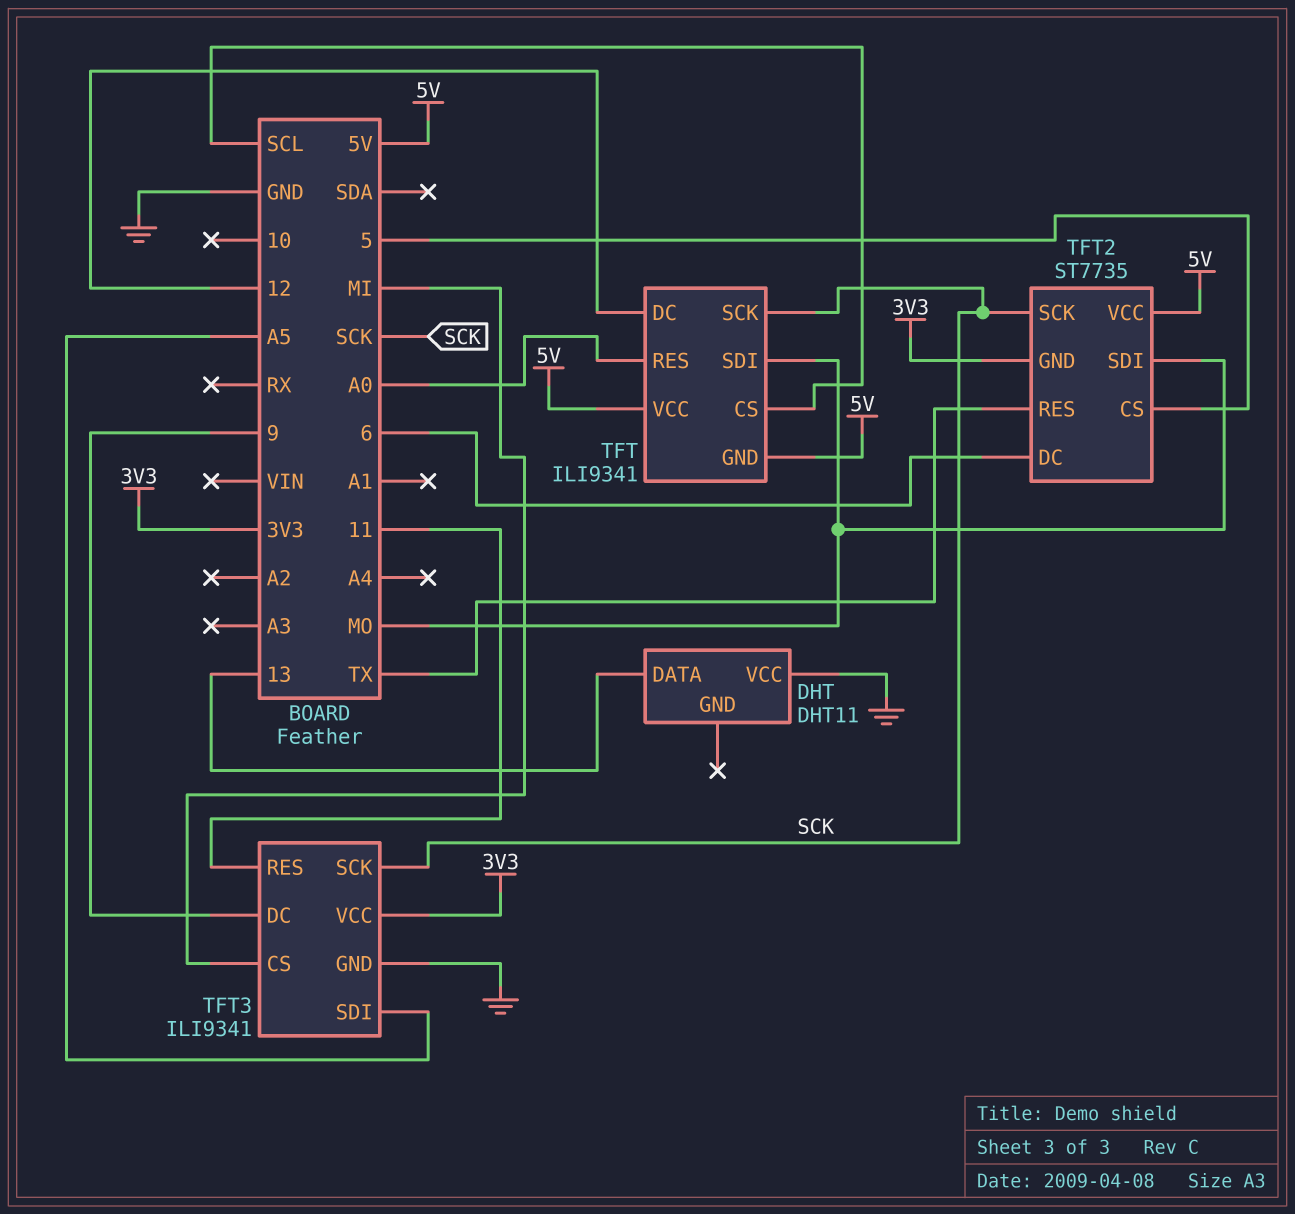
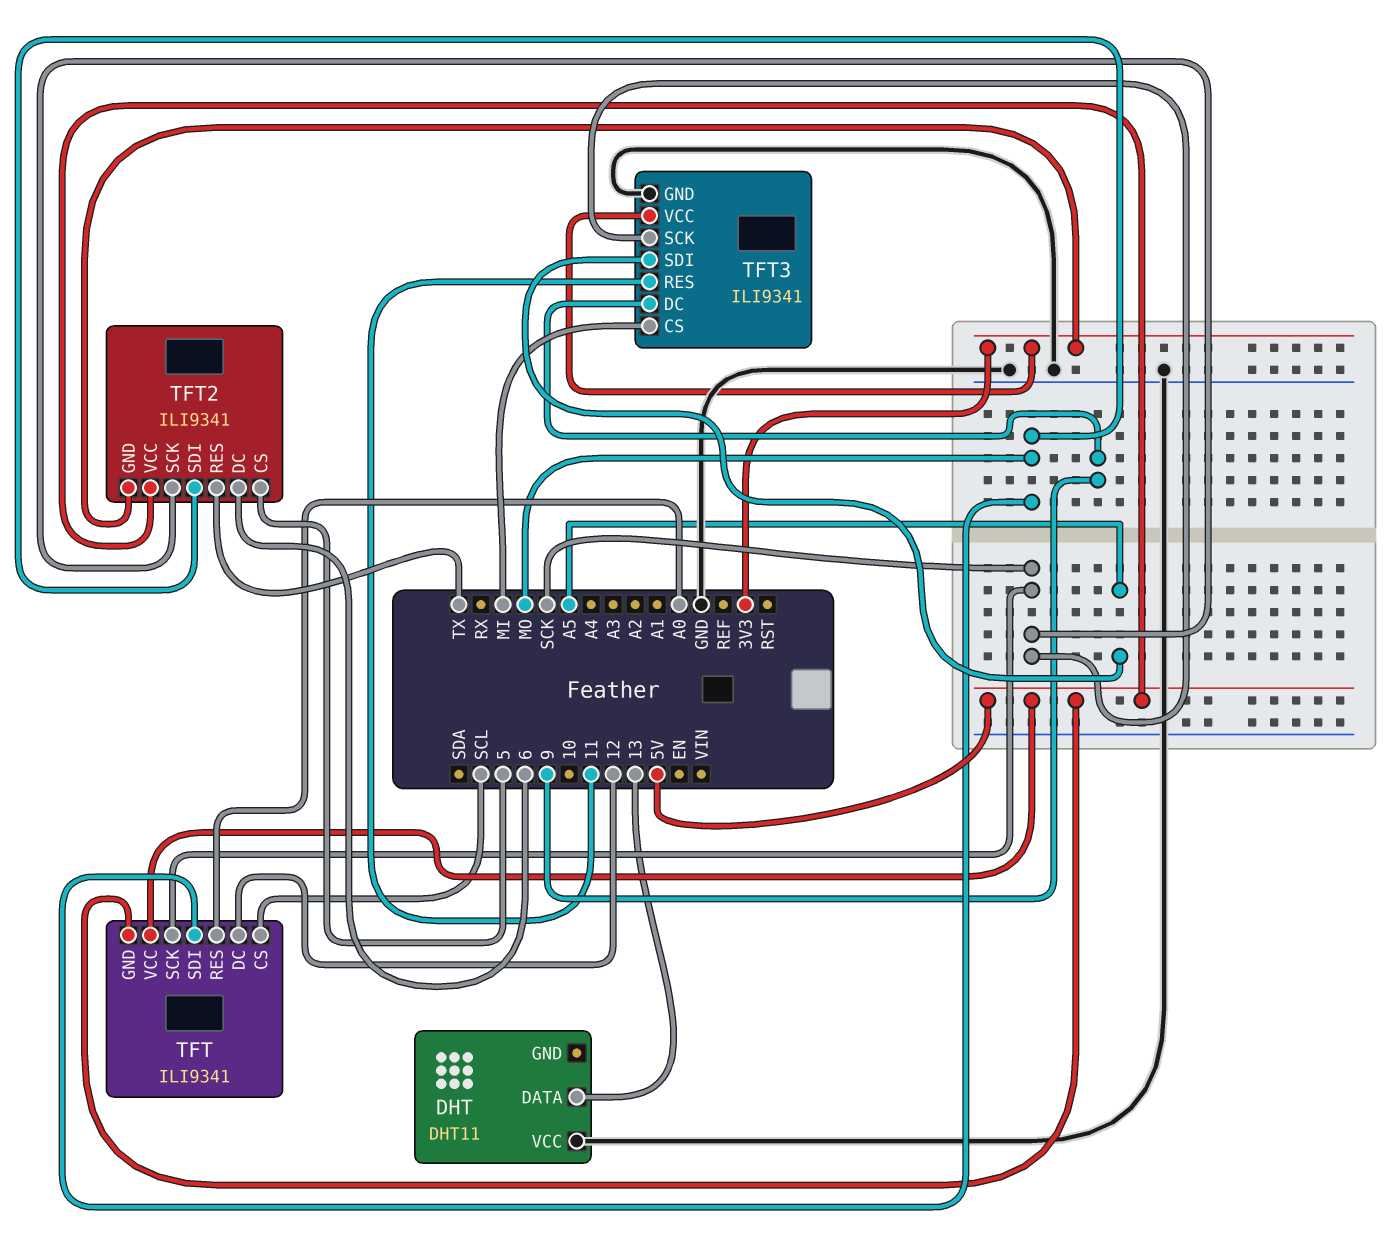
TFT2: ST7735 -> ILI9341

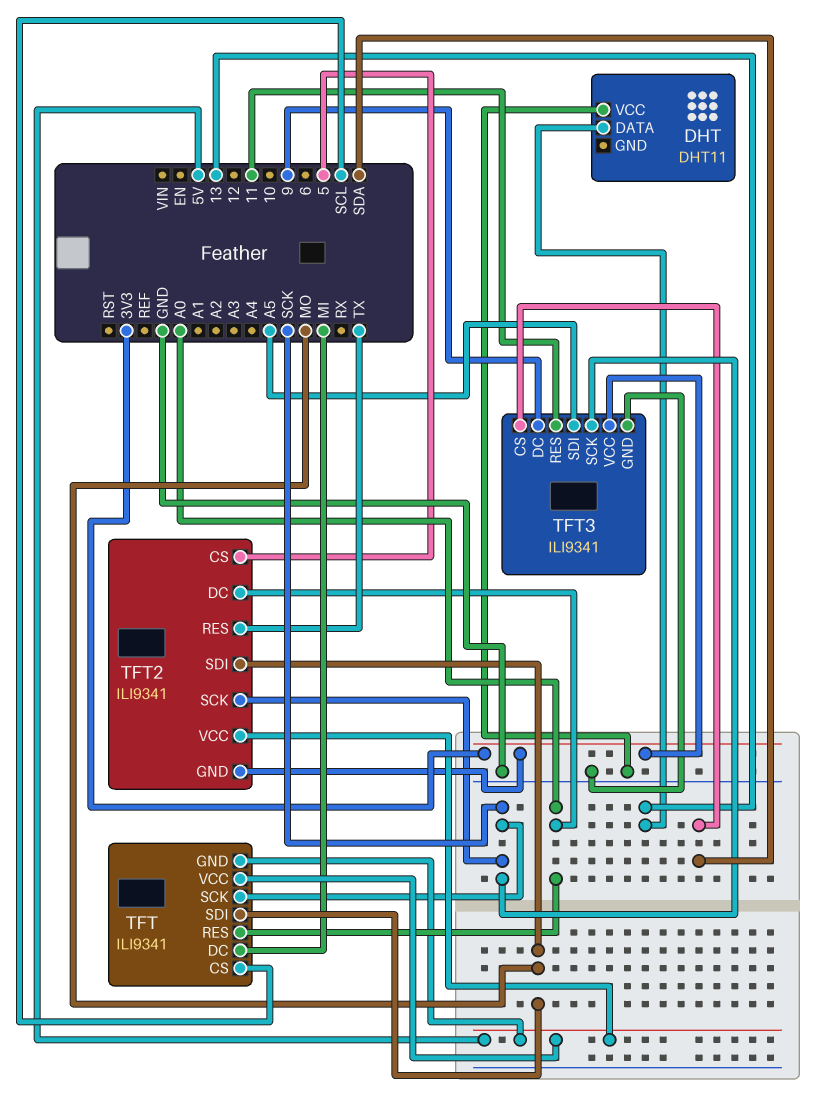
TFT pin DC: 12 -> MI
TFT2 pin DC: 6 -> A0
TFT3 pin CS: MI -> SDA

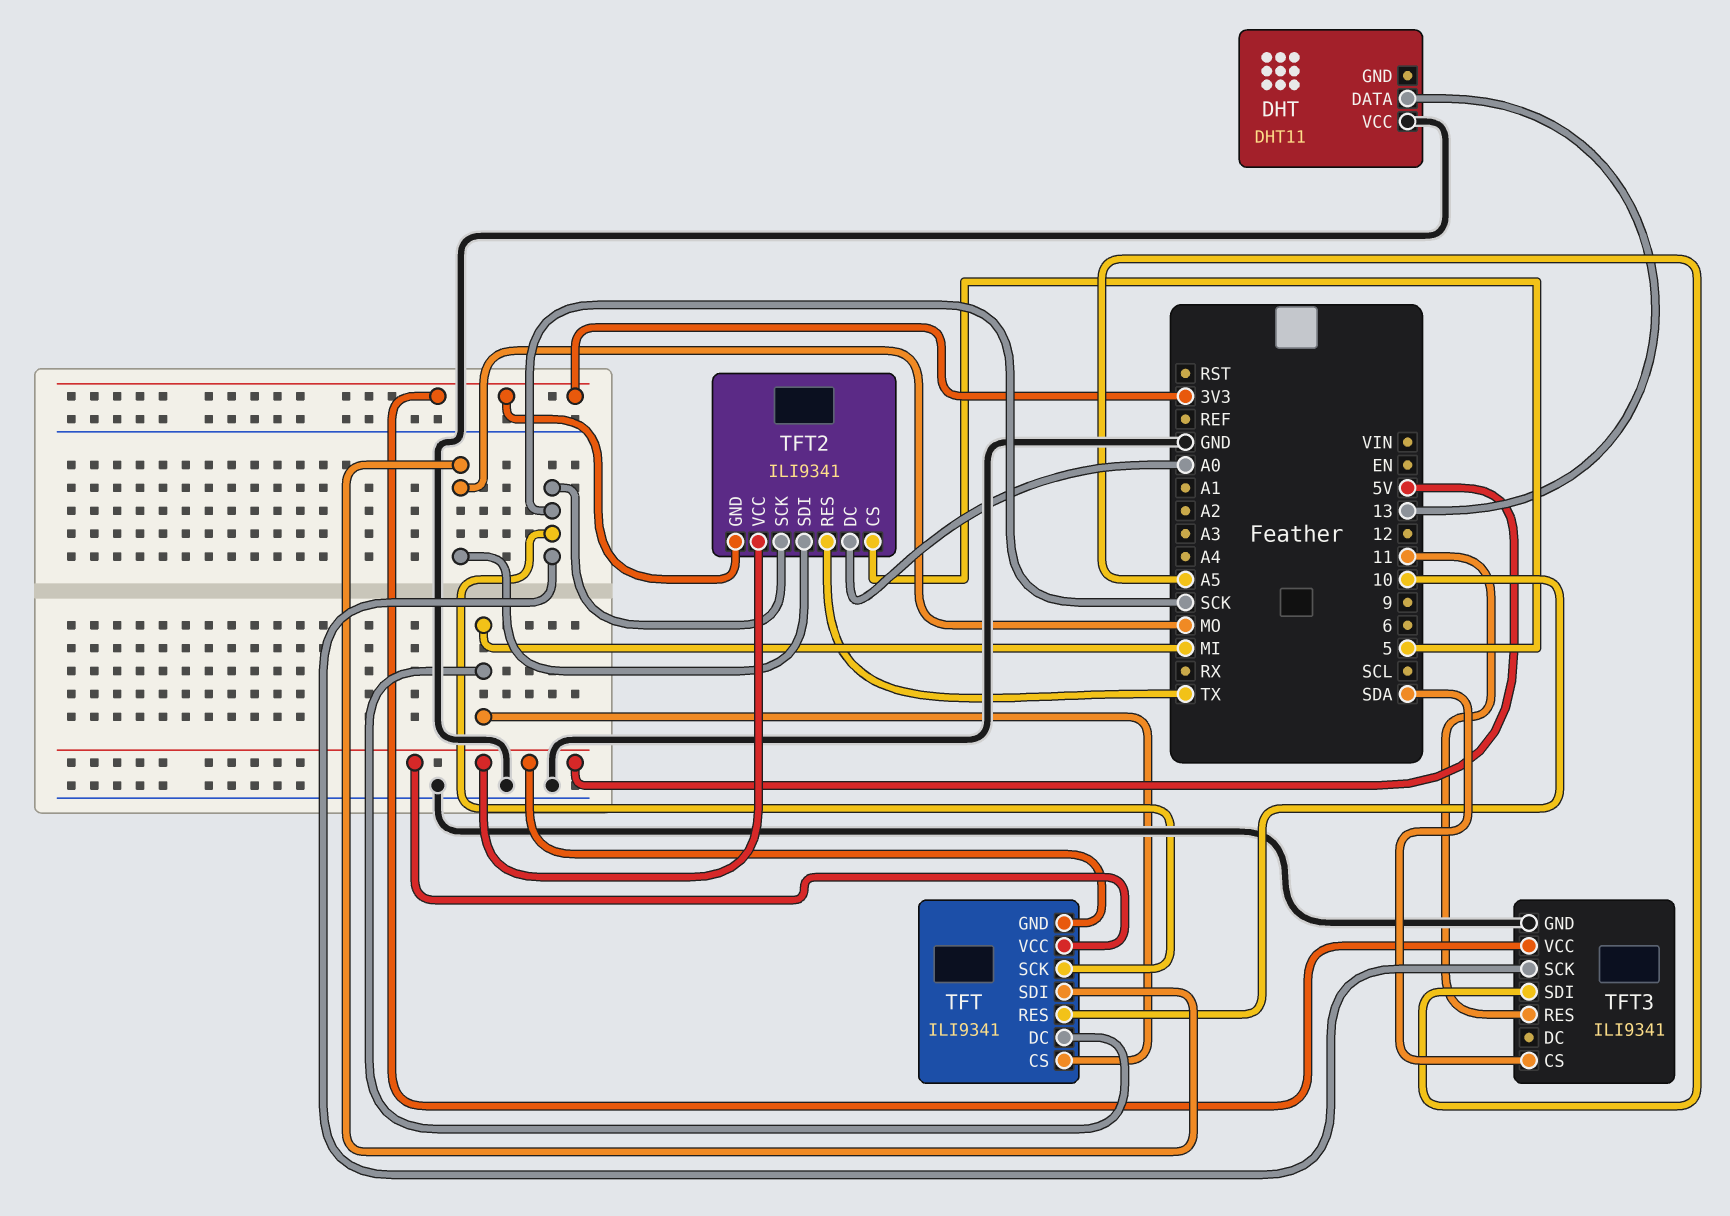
TFT pin CS: SCL -> MI
TFT pin RES: A0 -> 10
TFT3 pin DC: 9 -> none

